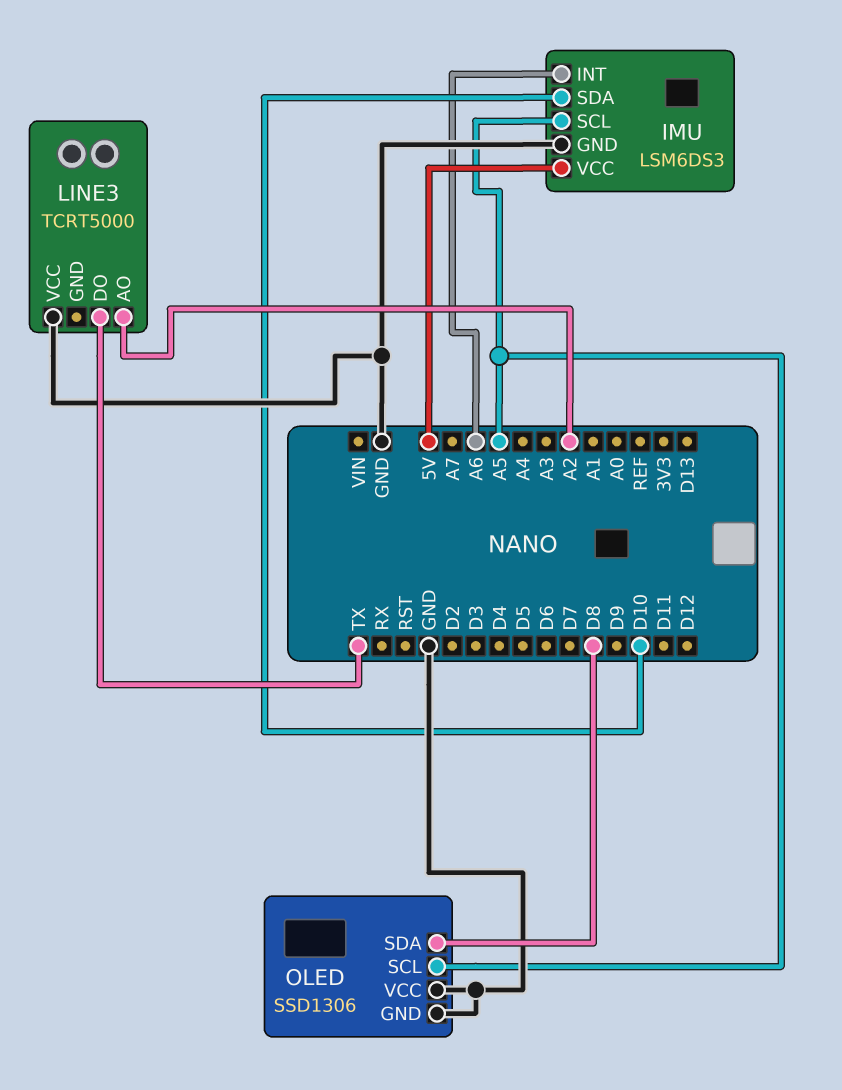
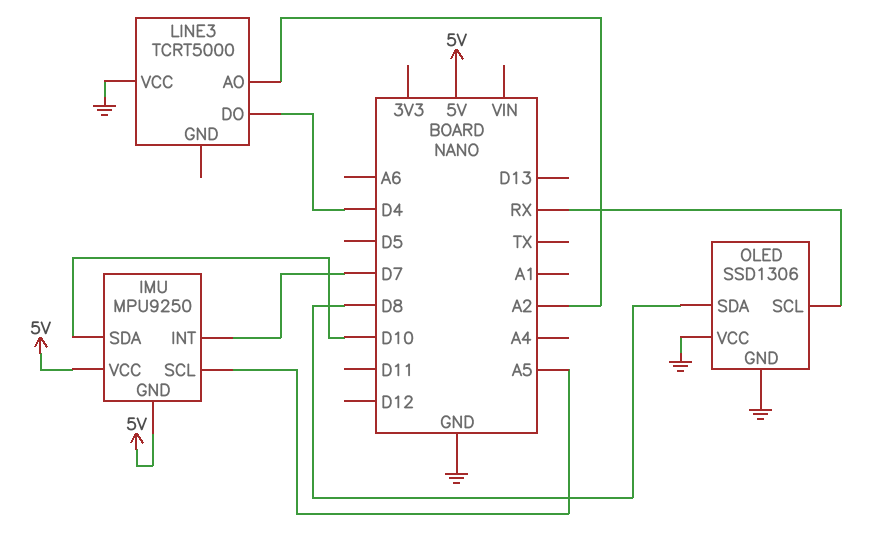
IMU: LSM6DS3 -> MPU9250
IMU pin GND: GND -> 5V
IMU pin INT: A6 -> D7
LINE3 pin DO: TX -> D4
OLED pin SCL: A5 -> RX

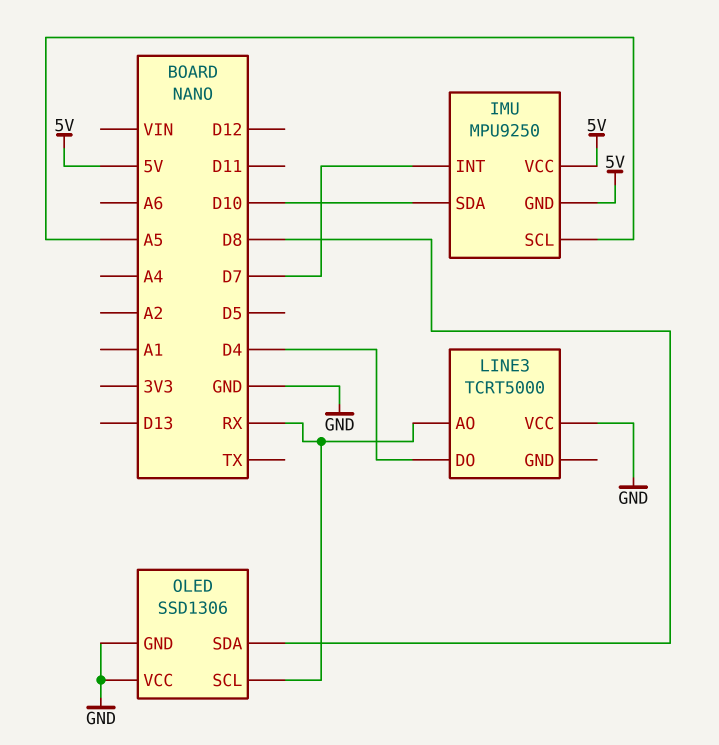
LINE3 pin AO: A2 -> RX

